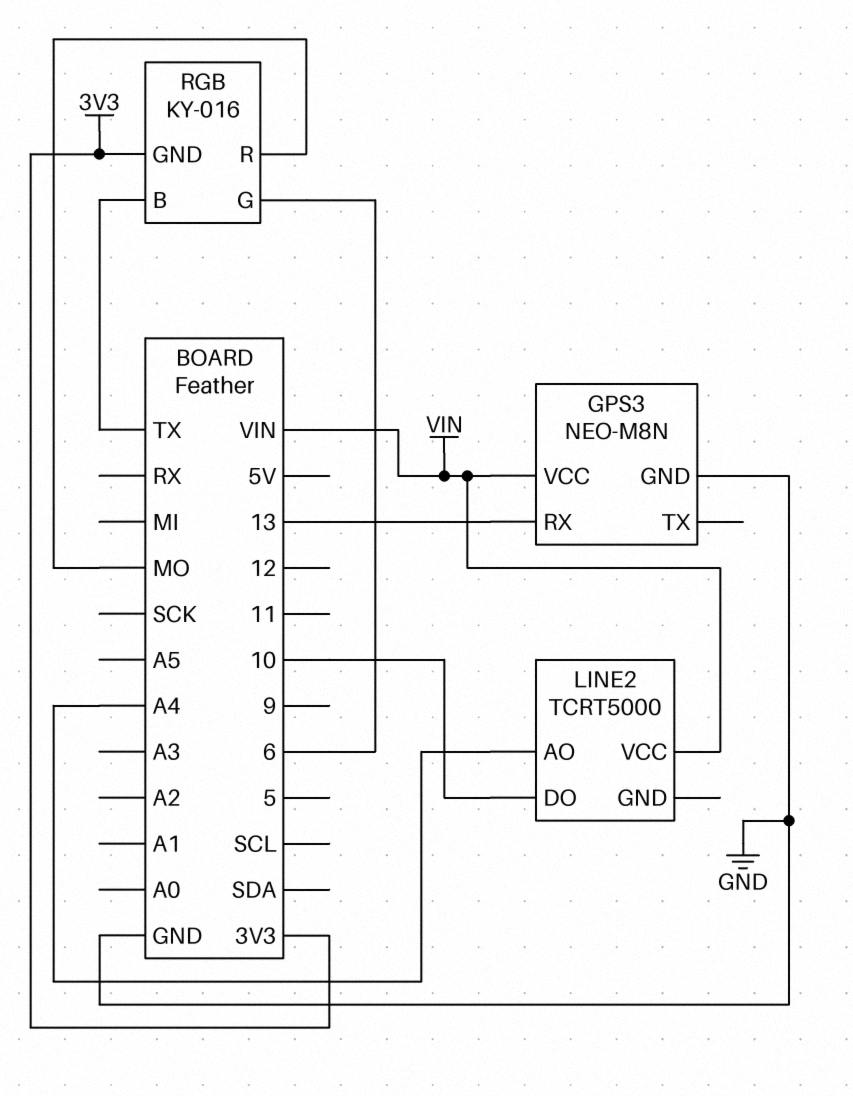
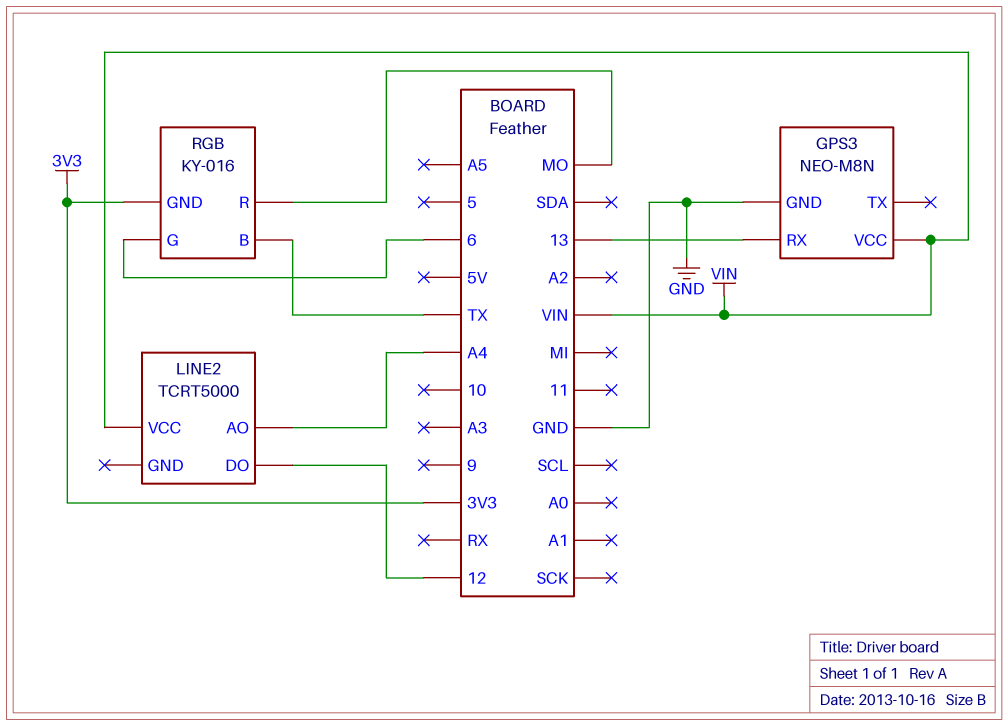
LINE2 pin DO: 10 -> 12

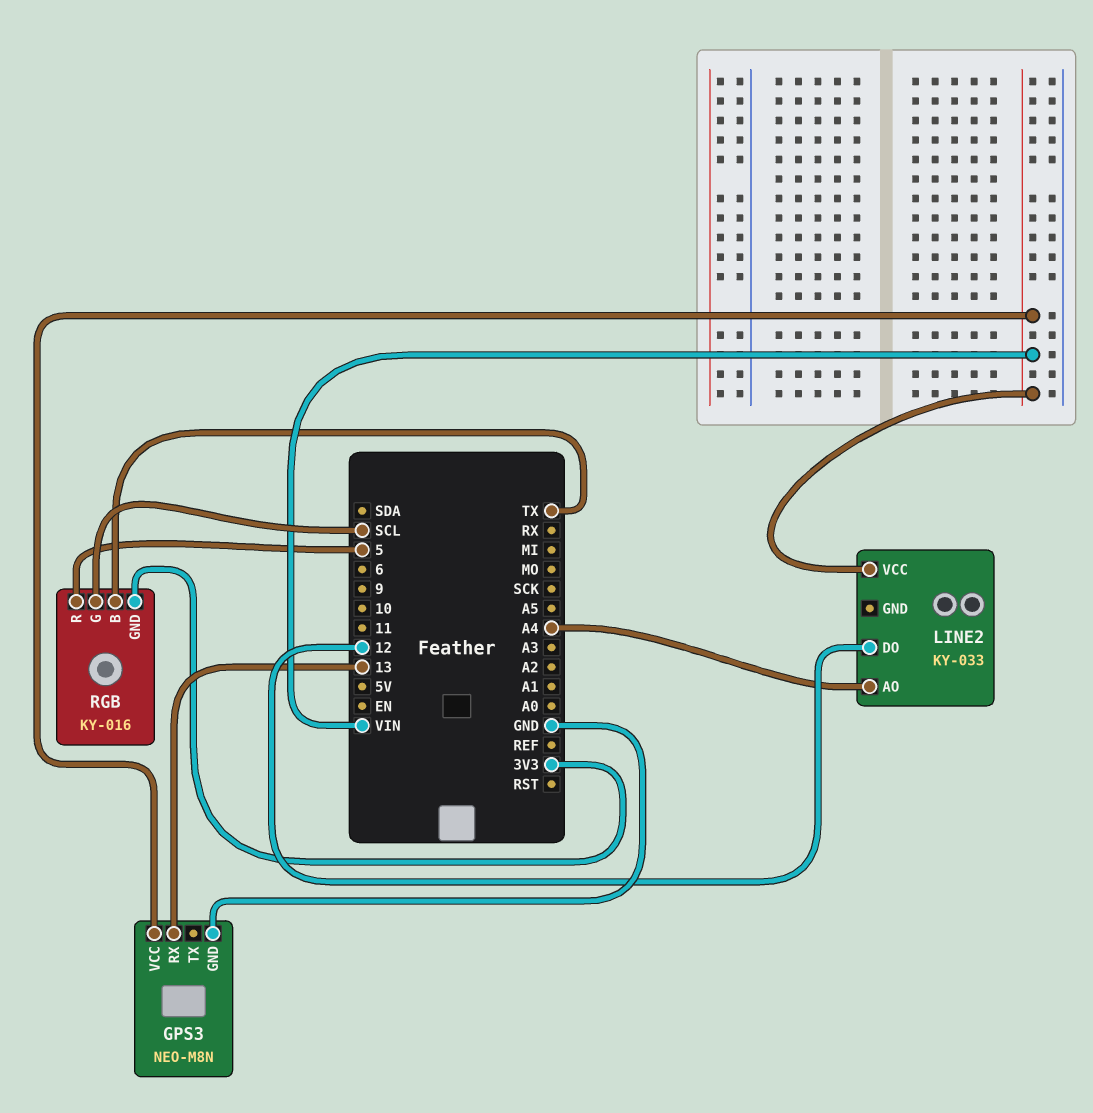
LINE2: TCRT5000 -> KY-033
RGB pin G: 6 -> SCL
RGB pin R: MO -> 5

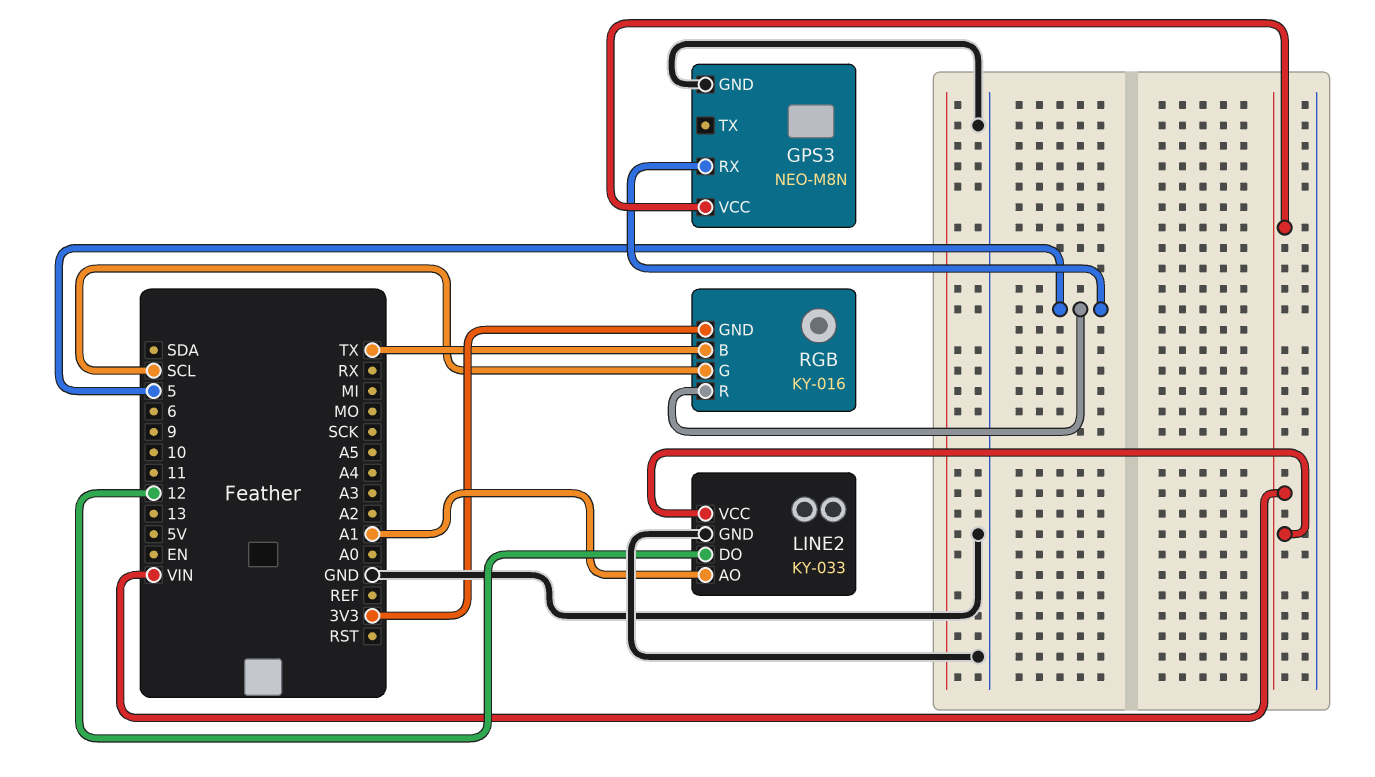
GPS3 pin RX: 13 -> 5
LINE2 pin AO: A4 -> A1
LINE2 pin GND: none -> GND

